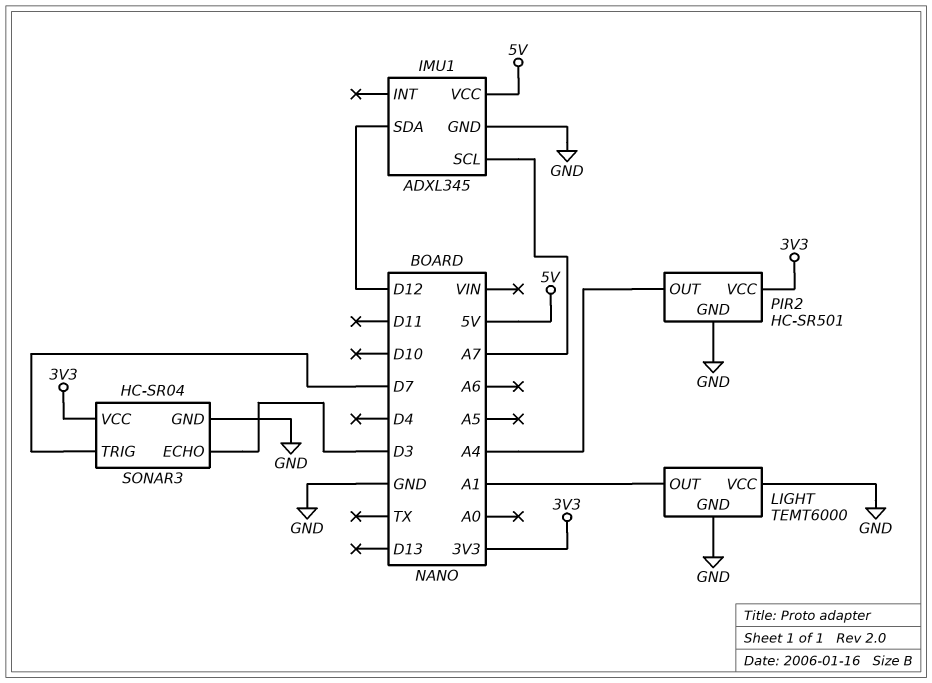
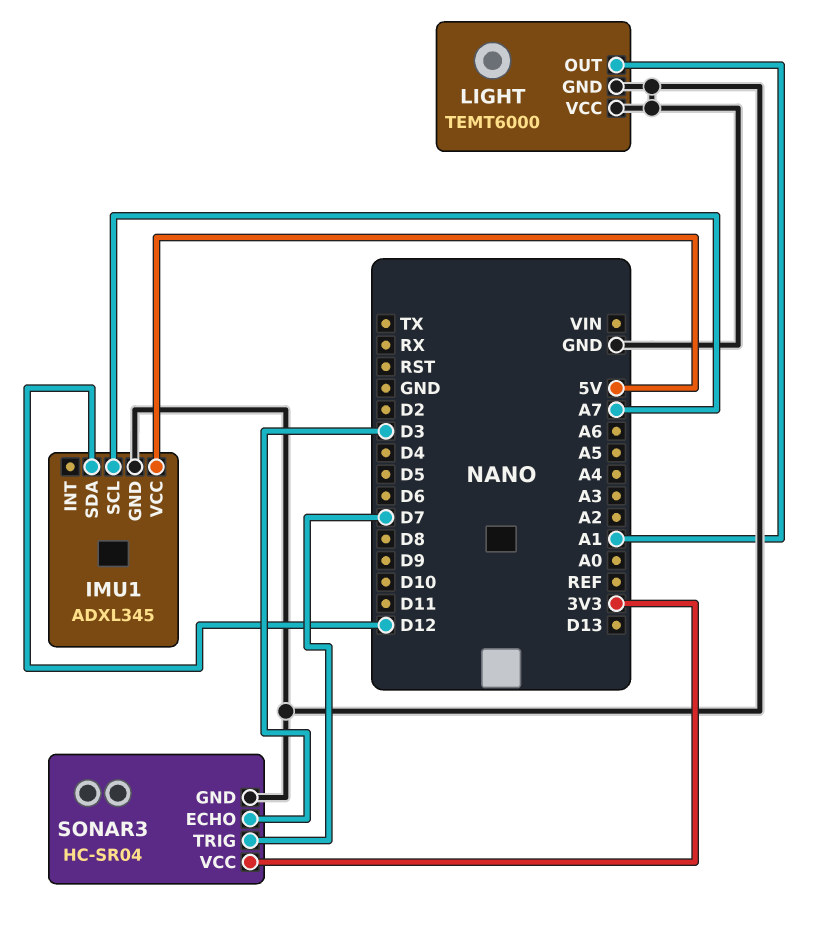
PIR2: HC-SR501 -> none
PIR2 pin GND: GND -> none
PIR2 pin OUT: A4 -> none
PIR2 pin VCC: 3V3 -> none

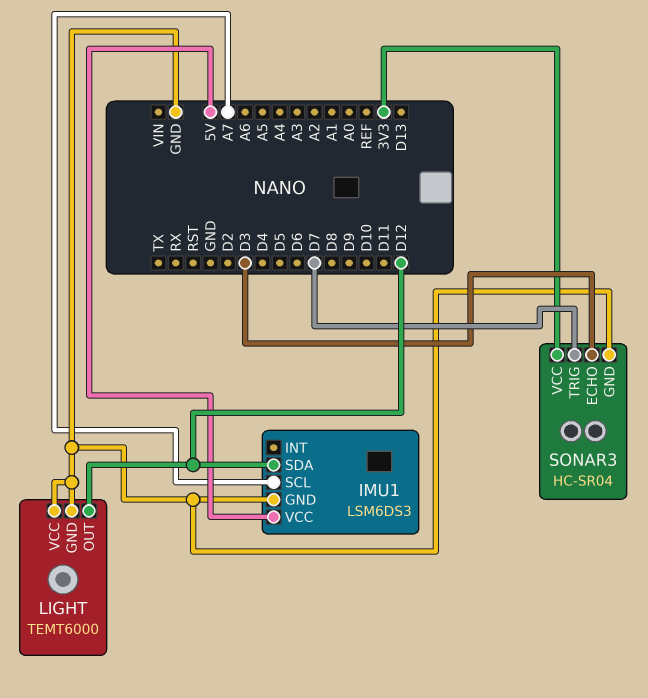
IMU1: ADXL345 -> LSM6DS3
LIGHT pin OUT: A1 -> D12

